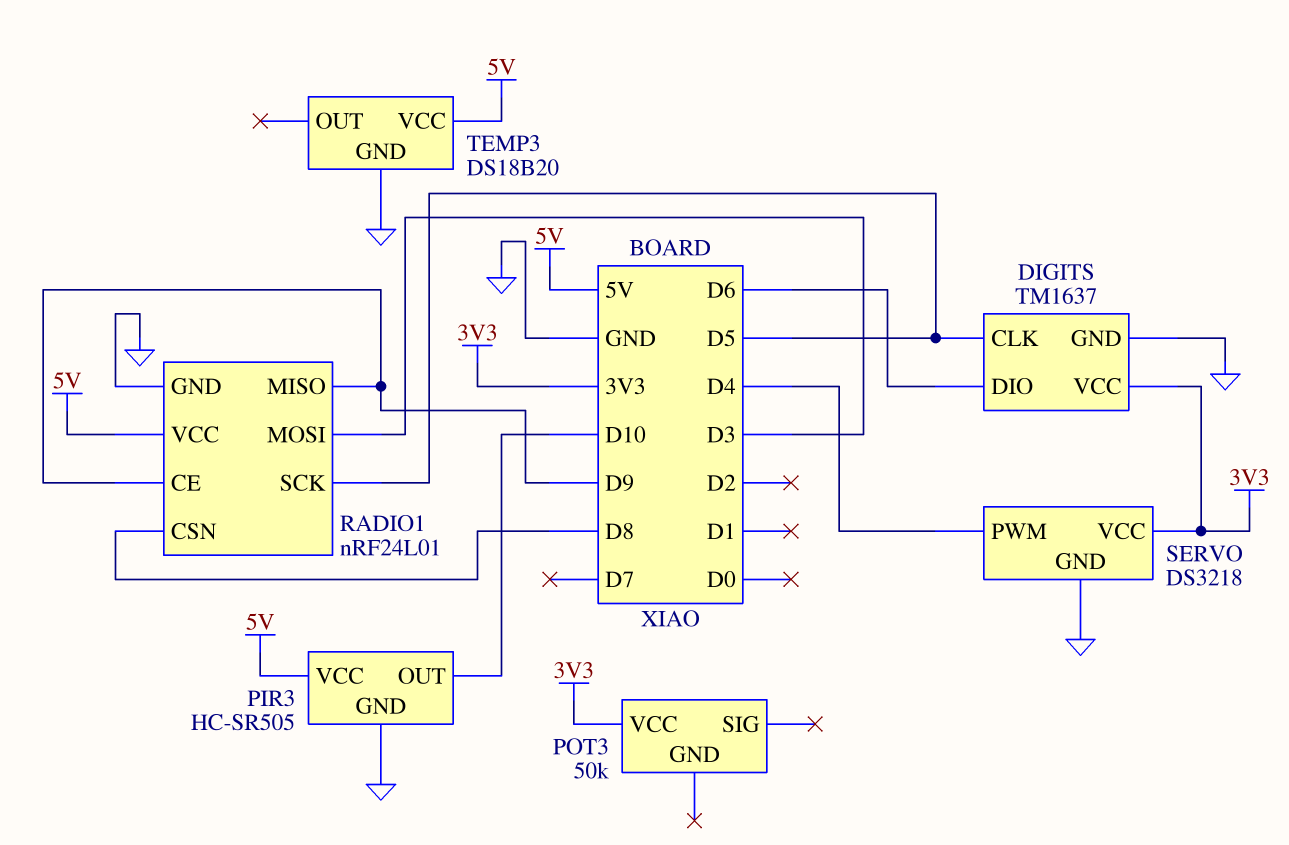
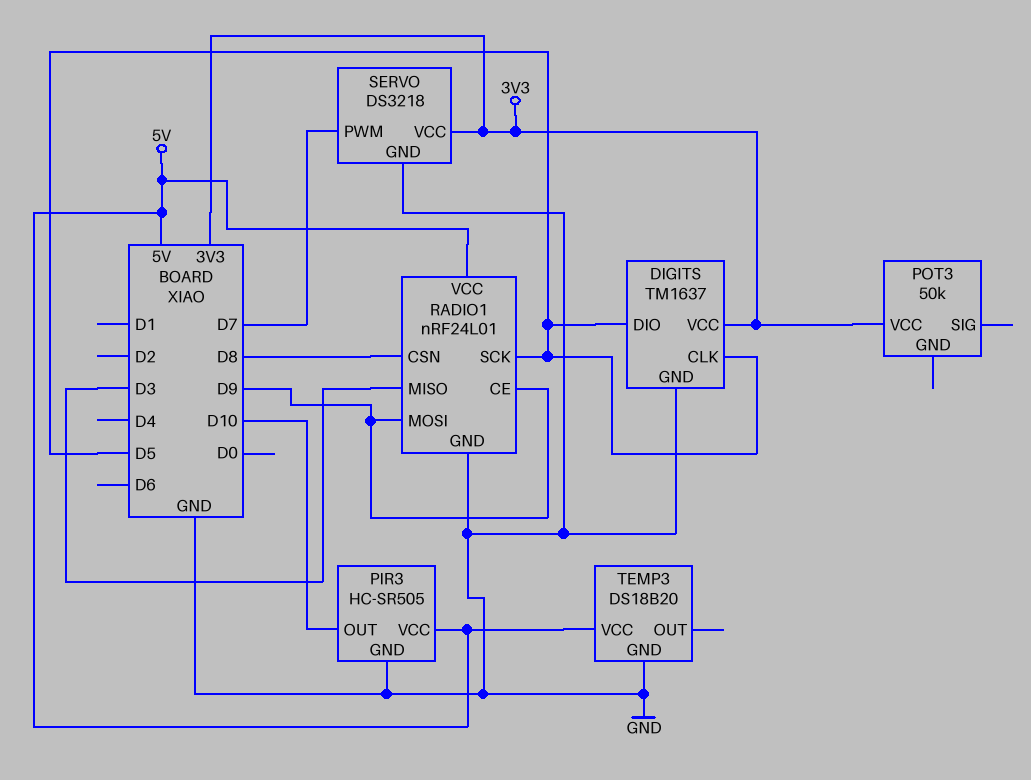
DIGITS pin DIO: D6 -> D5
RADIO1 pin MISO: D9 -> D3
RADIO1 pin MOSI: D3 -> D9
SERVO pin PWM: D4 -> D7

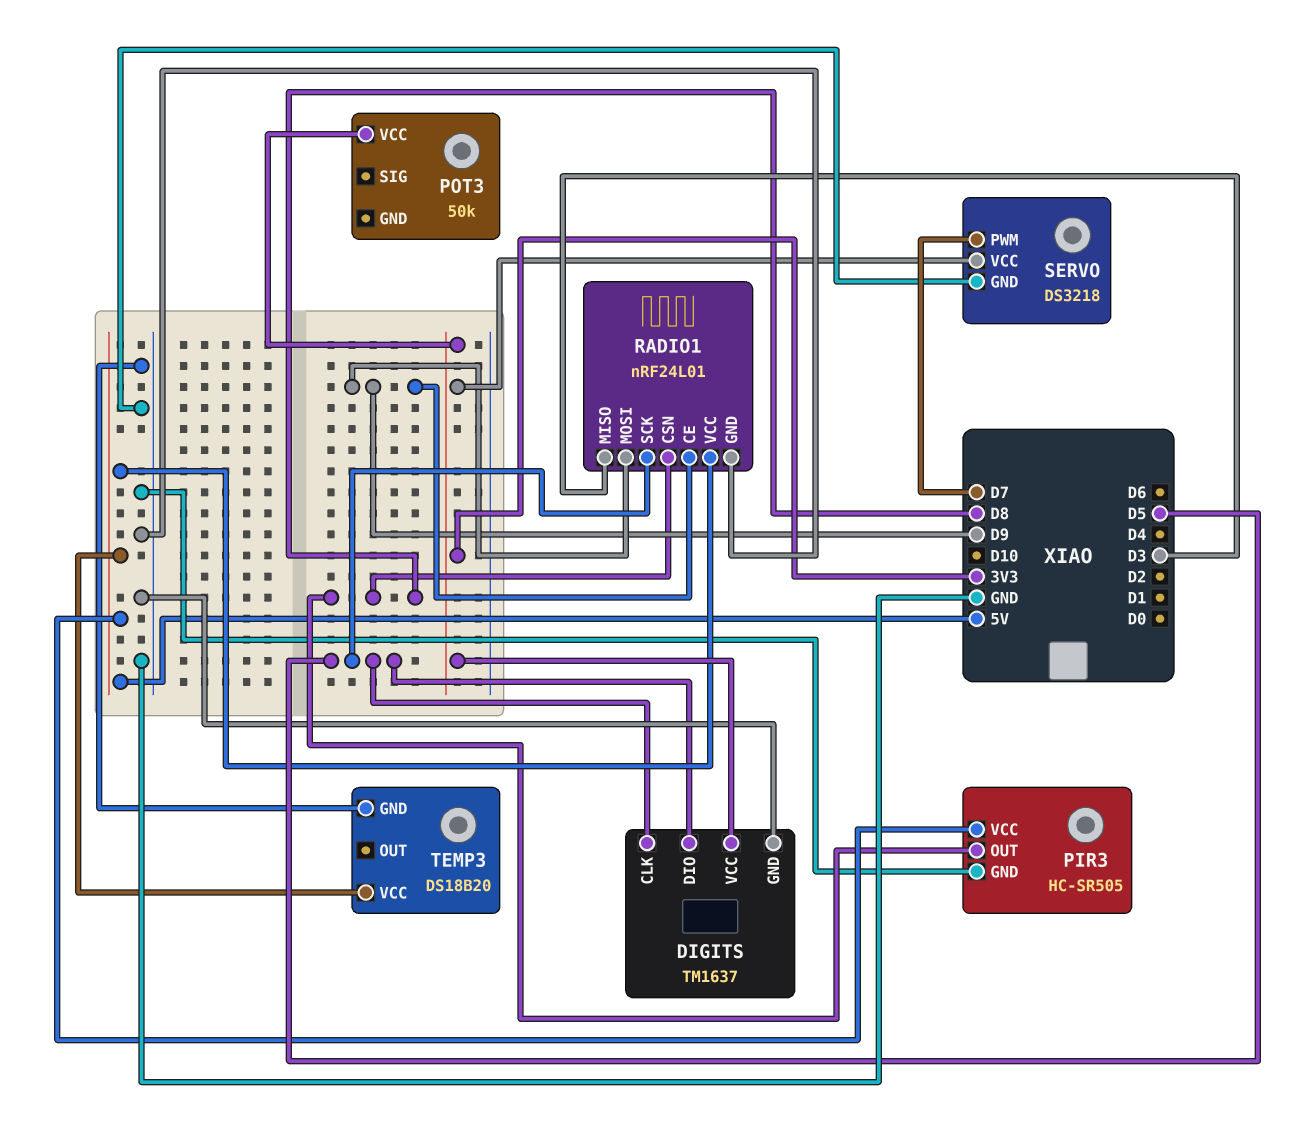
PIR3 pin OUT: D10 -> D8

